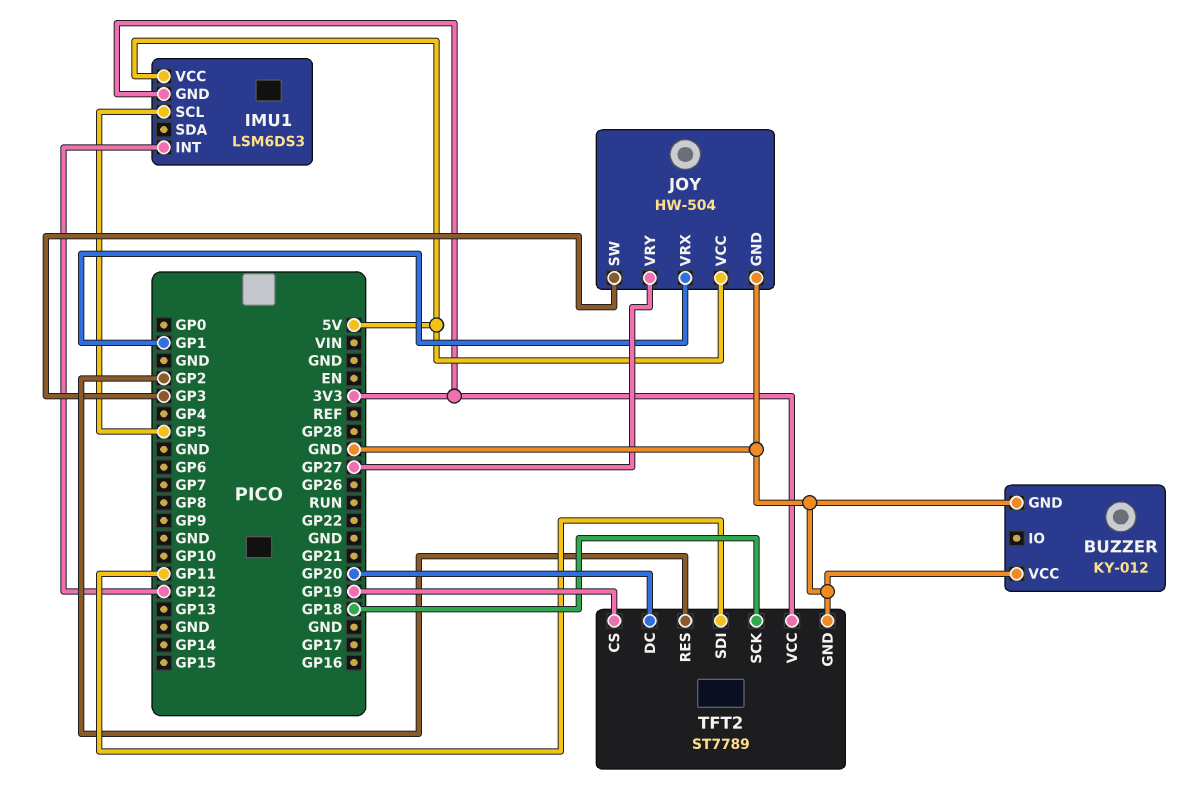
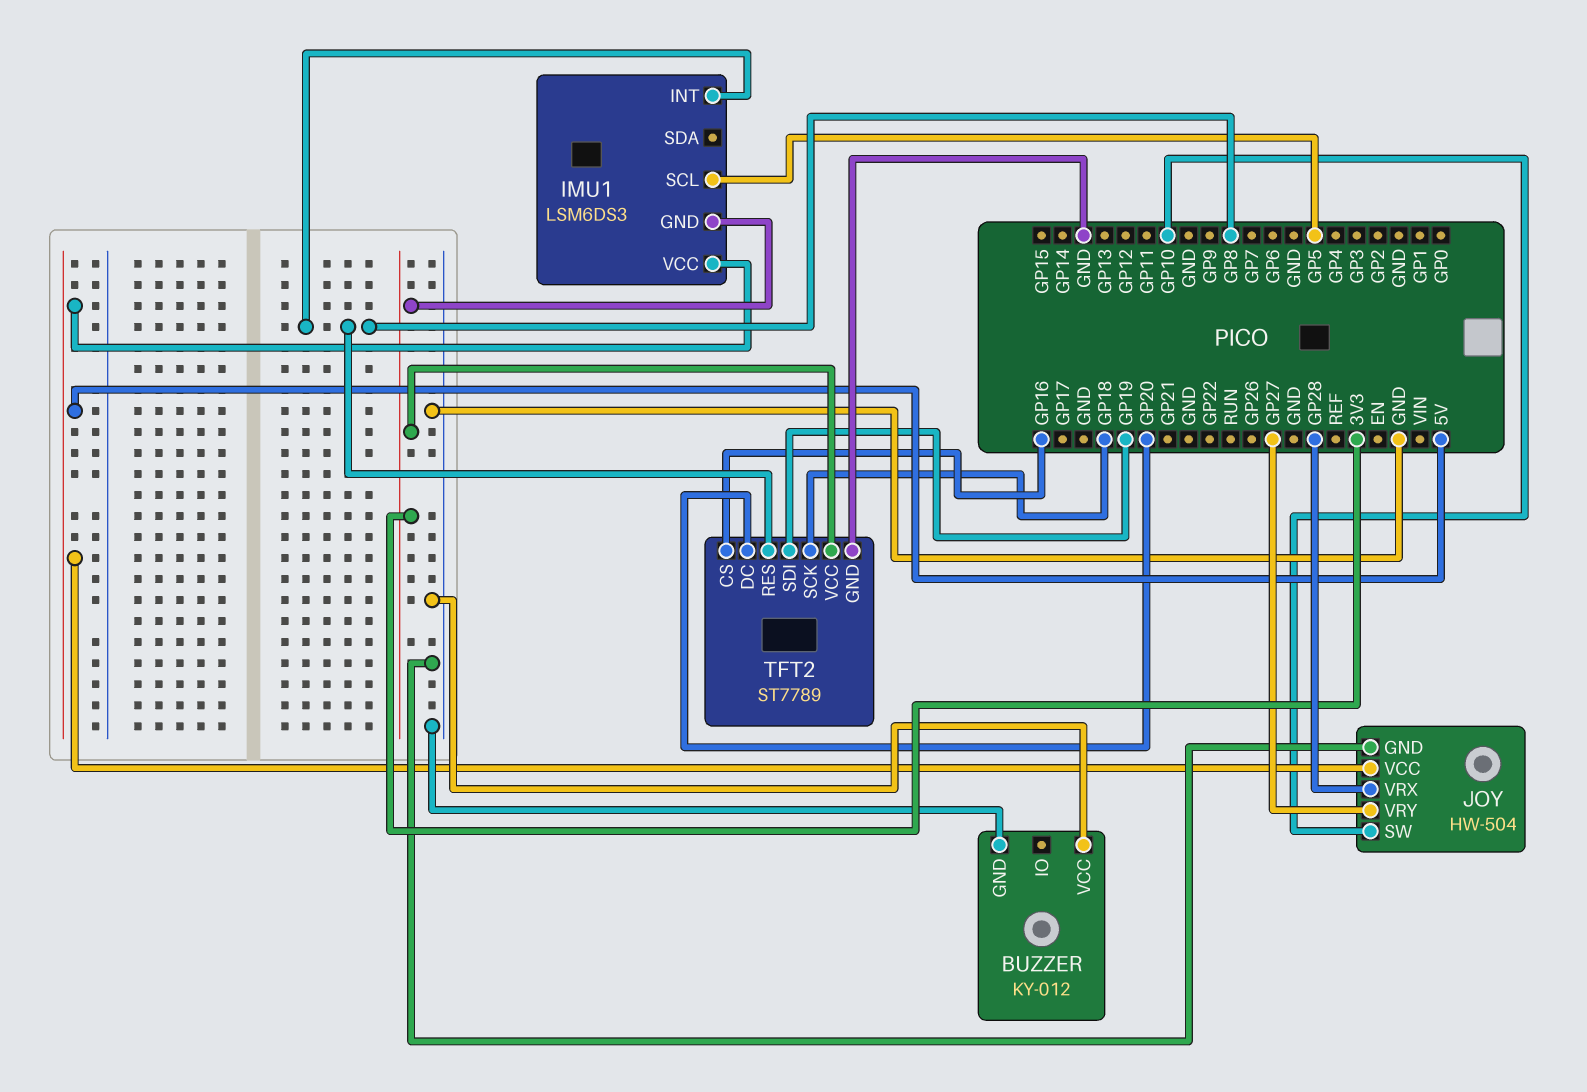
IMU1 pin INT: GP12 -> GP8
JOY pin SW: GP3 -> GP10
JOY pin VRX: GP1 -> GP28
TFT2 pin CS: GP19 -> GP16
TFT2 pin RES: GP2 -> GP8
TFT2 pin SDI: GP11 -> GP19

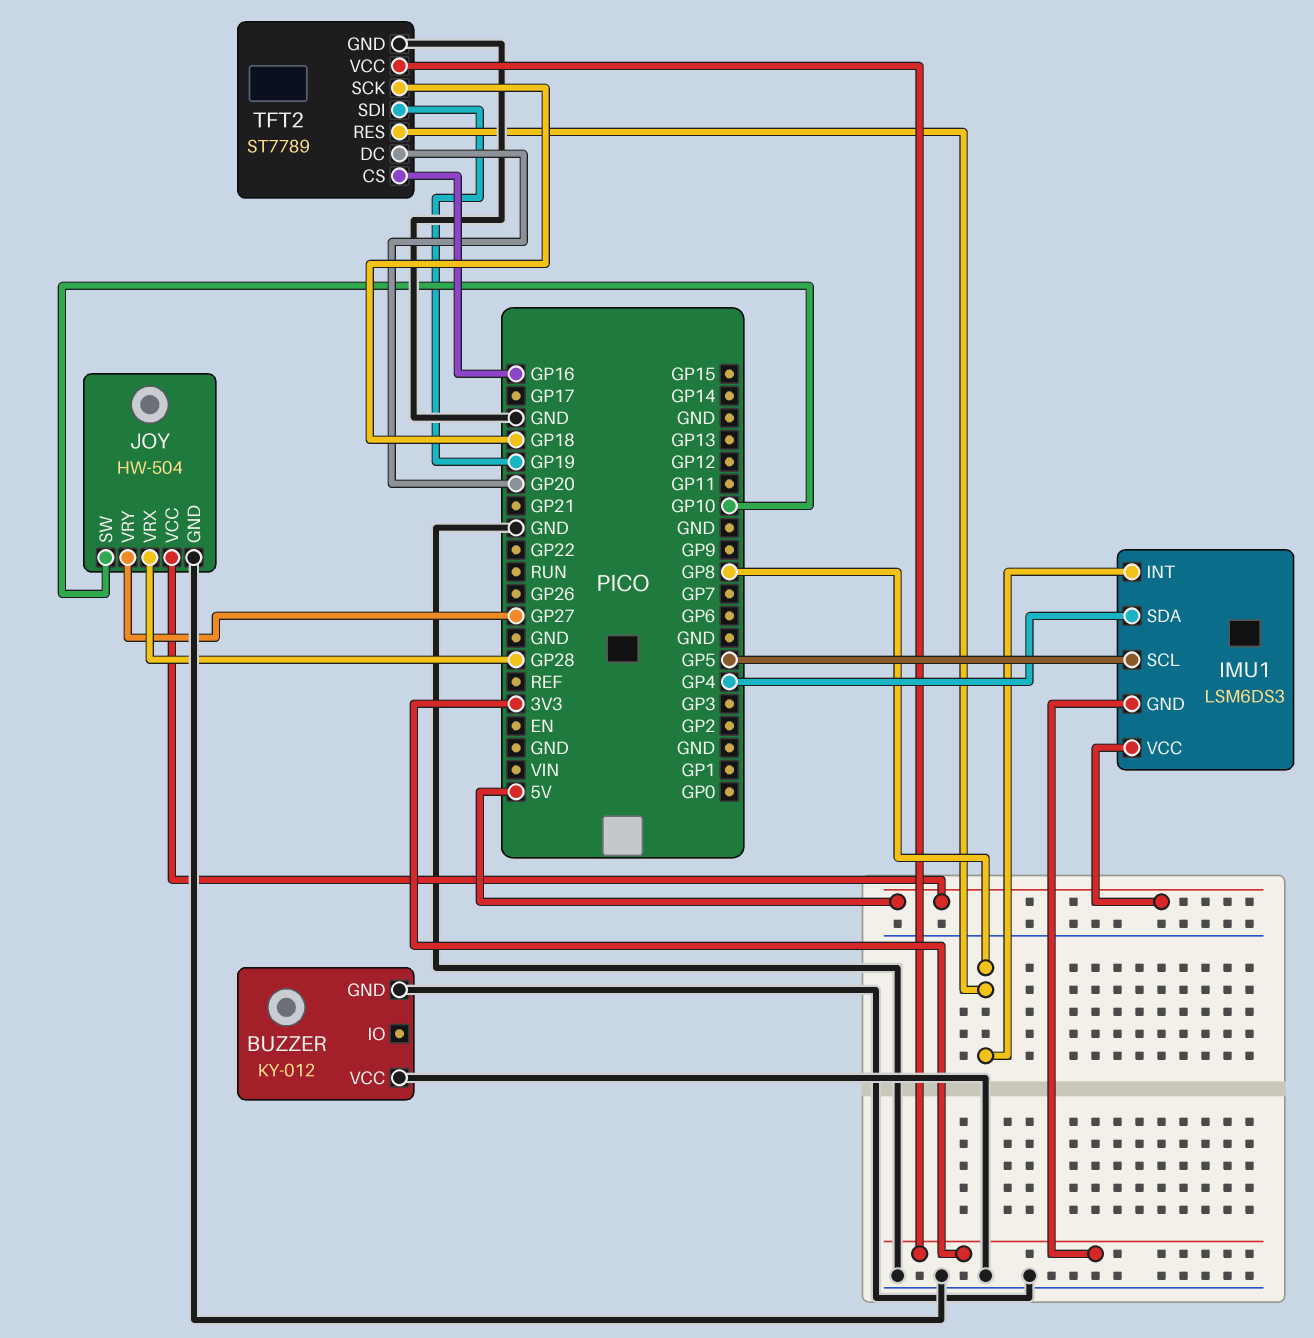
IMU1 pin SDA: none -> GP4

